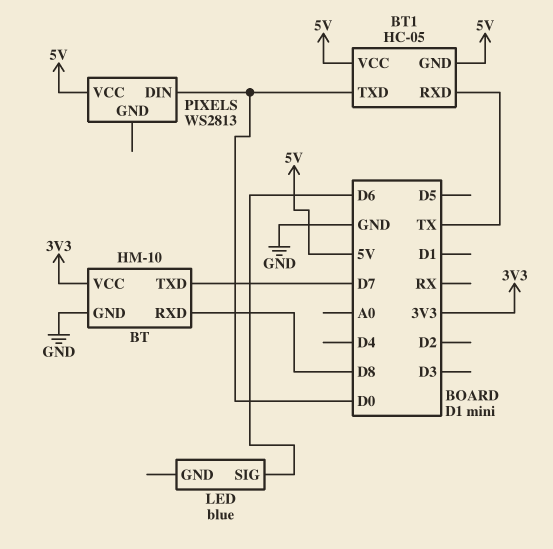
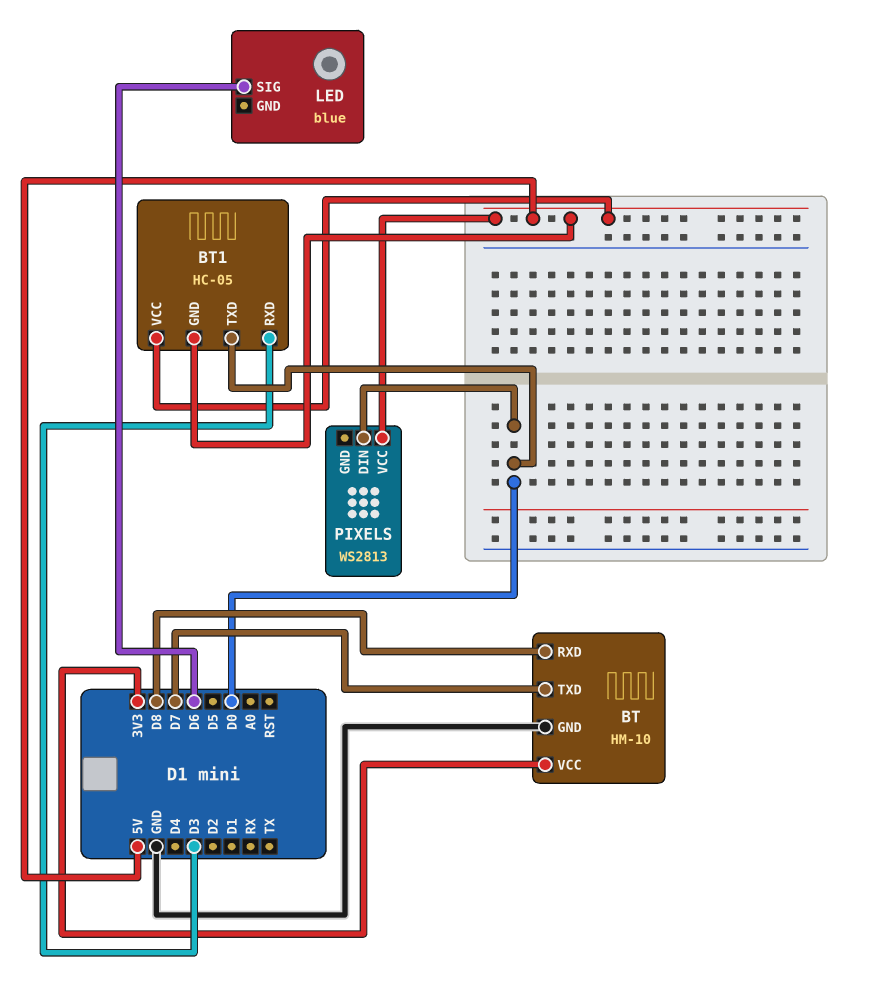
BT1 pin RXD: TX -> D3

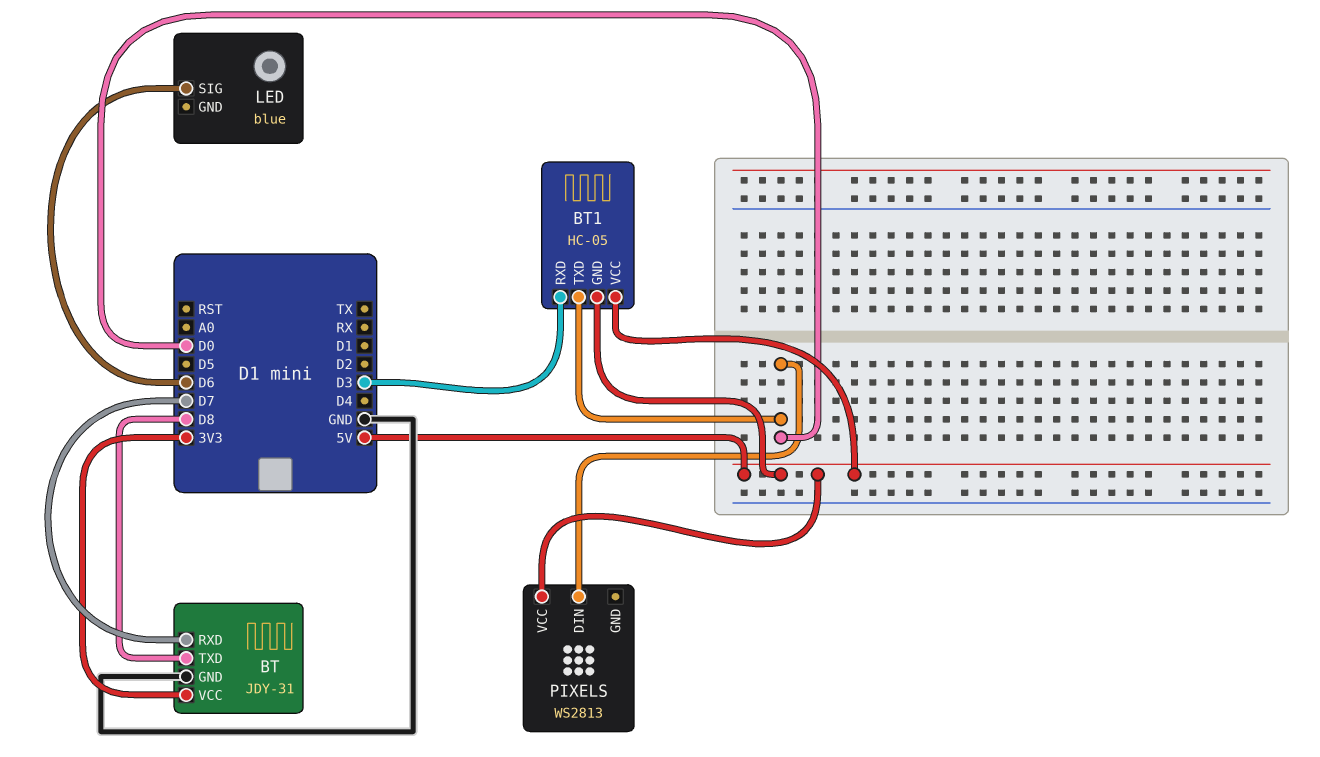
BT: HM-10 -> JDY-31
BT pin RXD: D8 -> D7
BT pin TXD: D7 -> D8

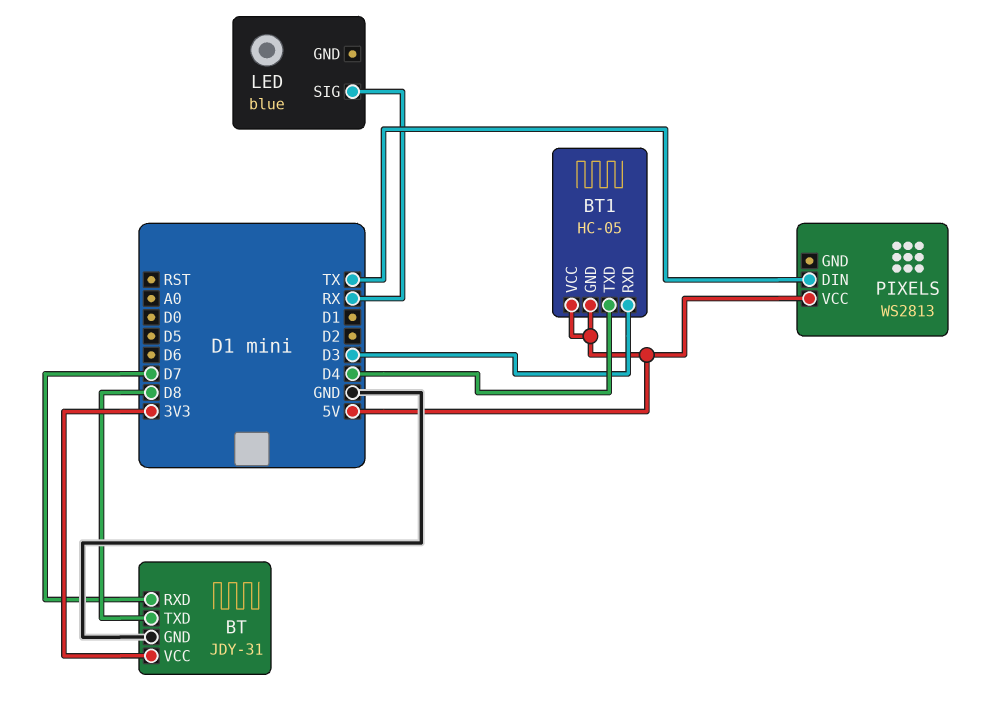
BT1 pin TXD: D0 -> D4
LED pin SIG: D6 -> RX
PIXELS pin DIN: D0 -> TX

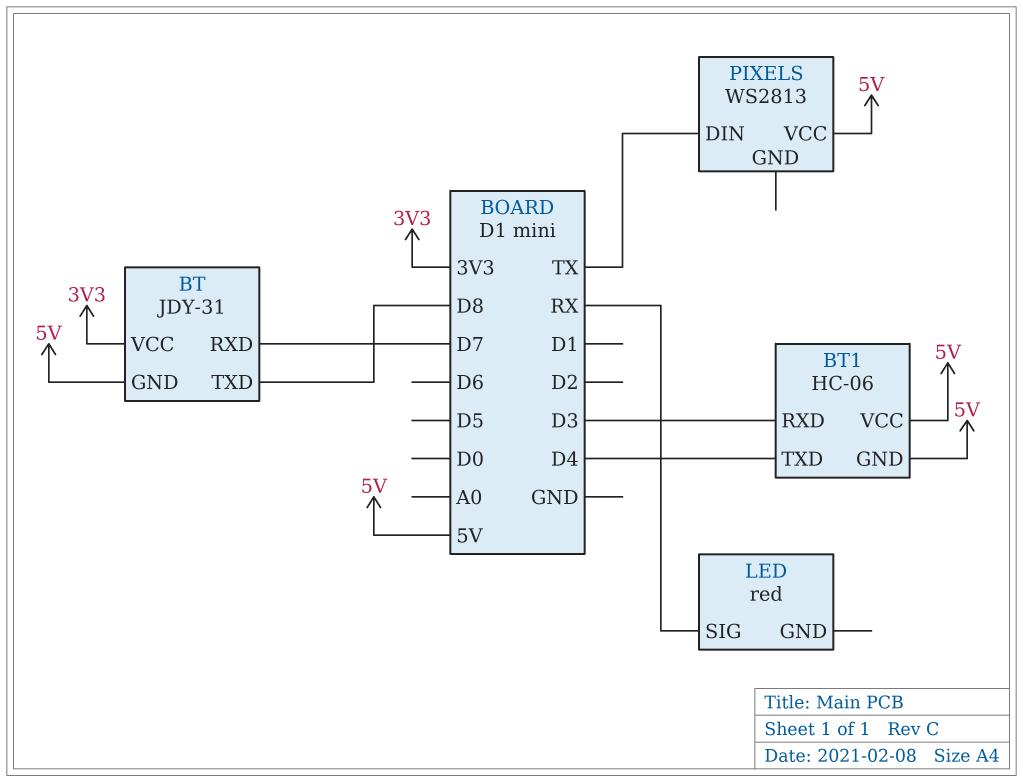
BT pin GND: GND -> 5V
BT1: HC-05 -> HC-06
LED: blue -> red

